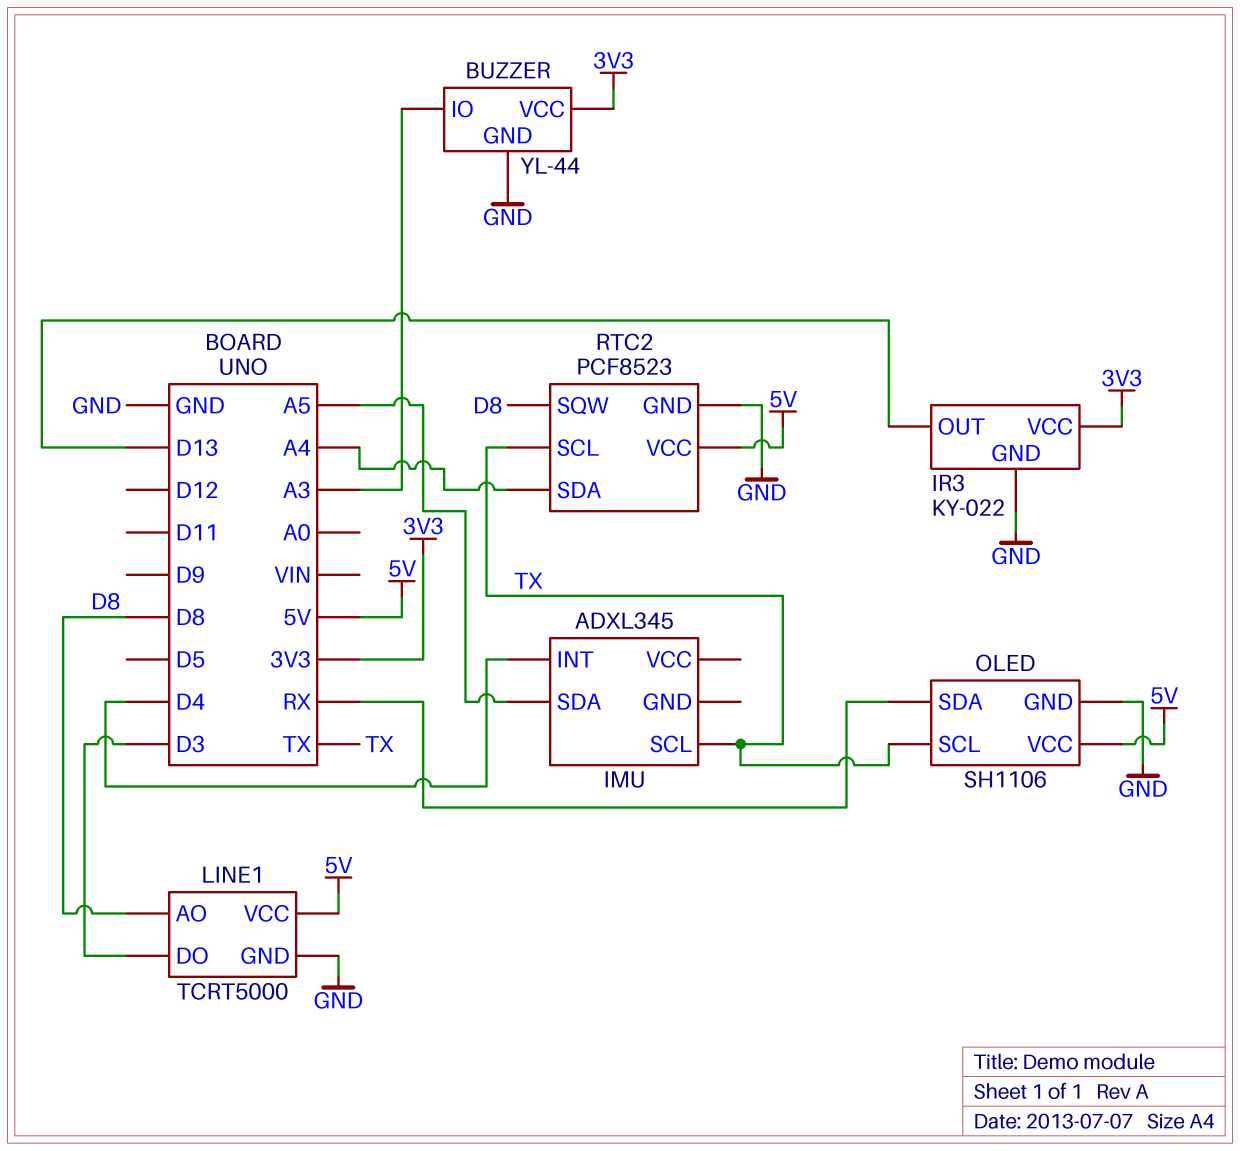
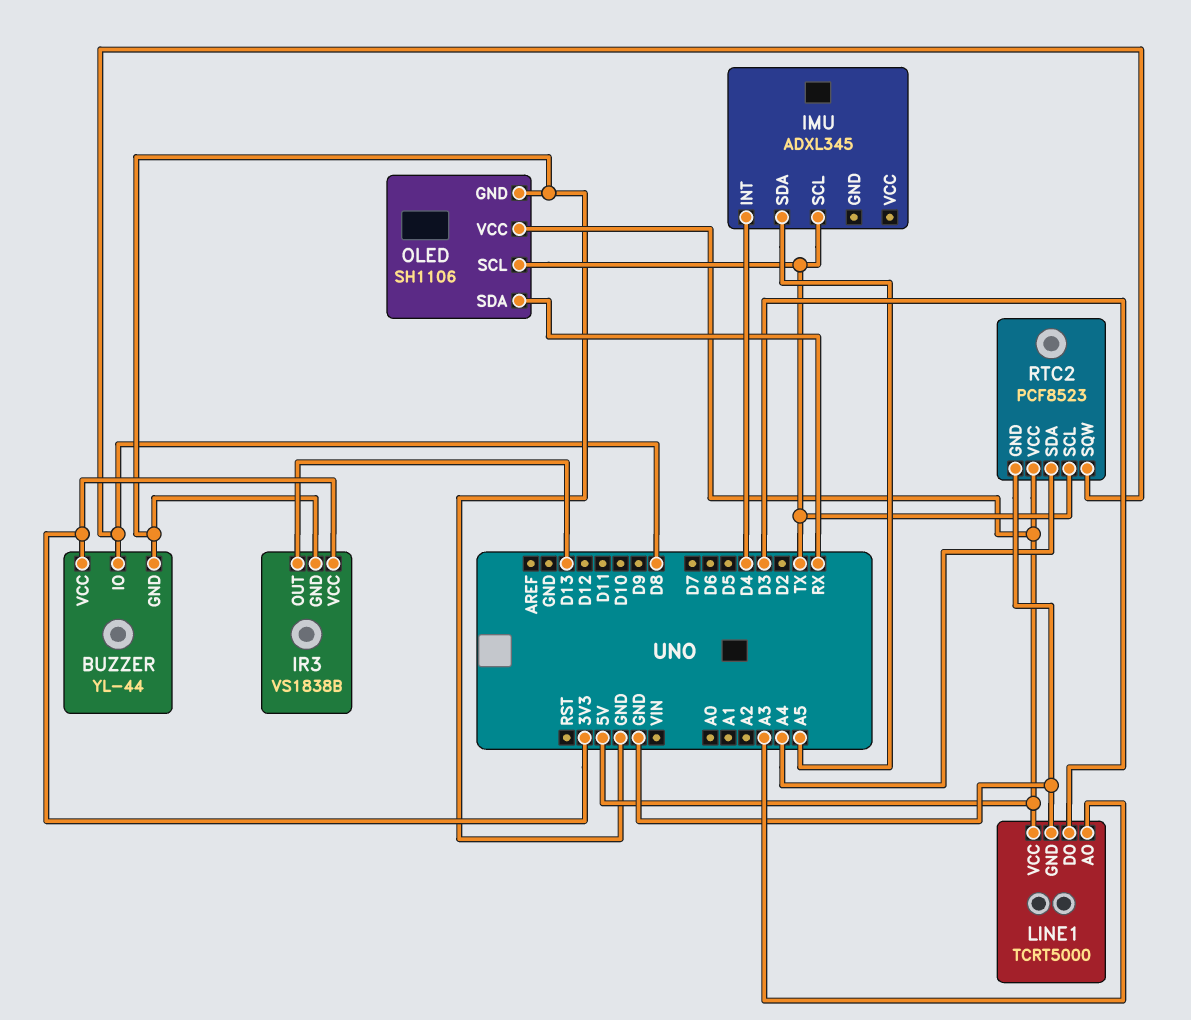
BUZZER pin IO: A3 -> D8
IR3: KY-022 -> VS1838B
LINE1 pin AO: D8 -> A3

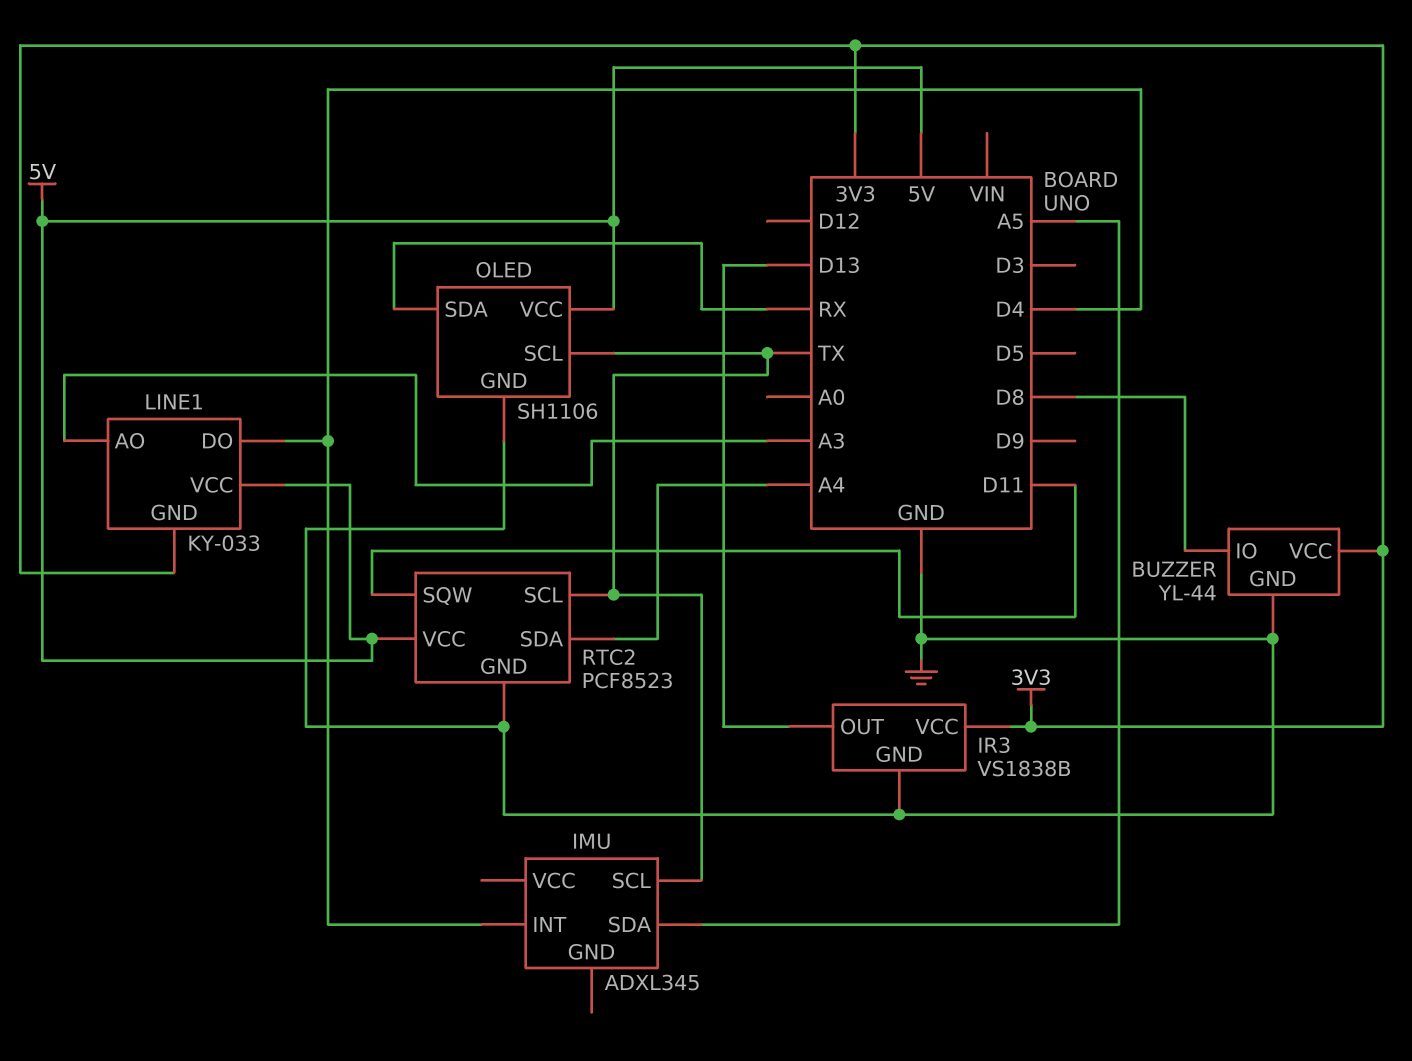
LINE1: TCRT5000 -> KY-033
LINE1 pin DO: D3 -> D4
LINE1 pin GND: GND -> 3V3
RTC2 pin SQW: D8 -> D11

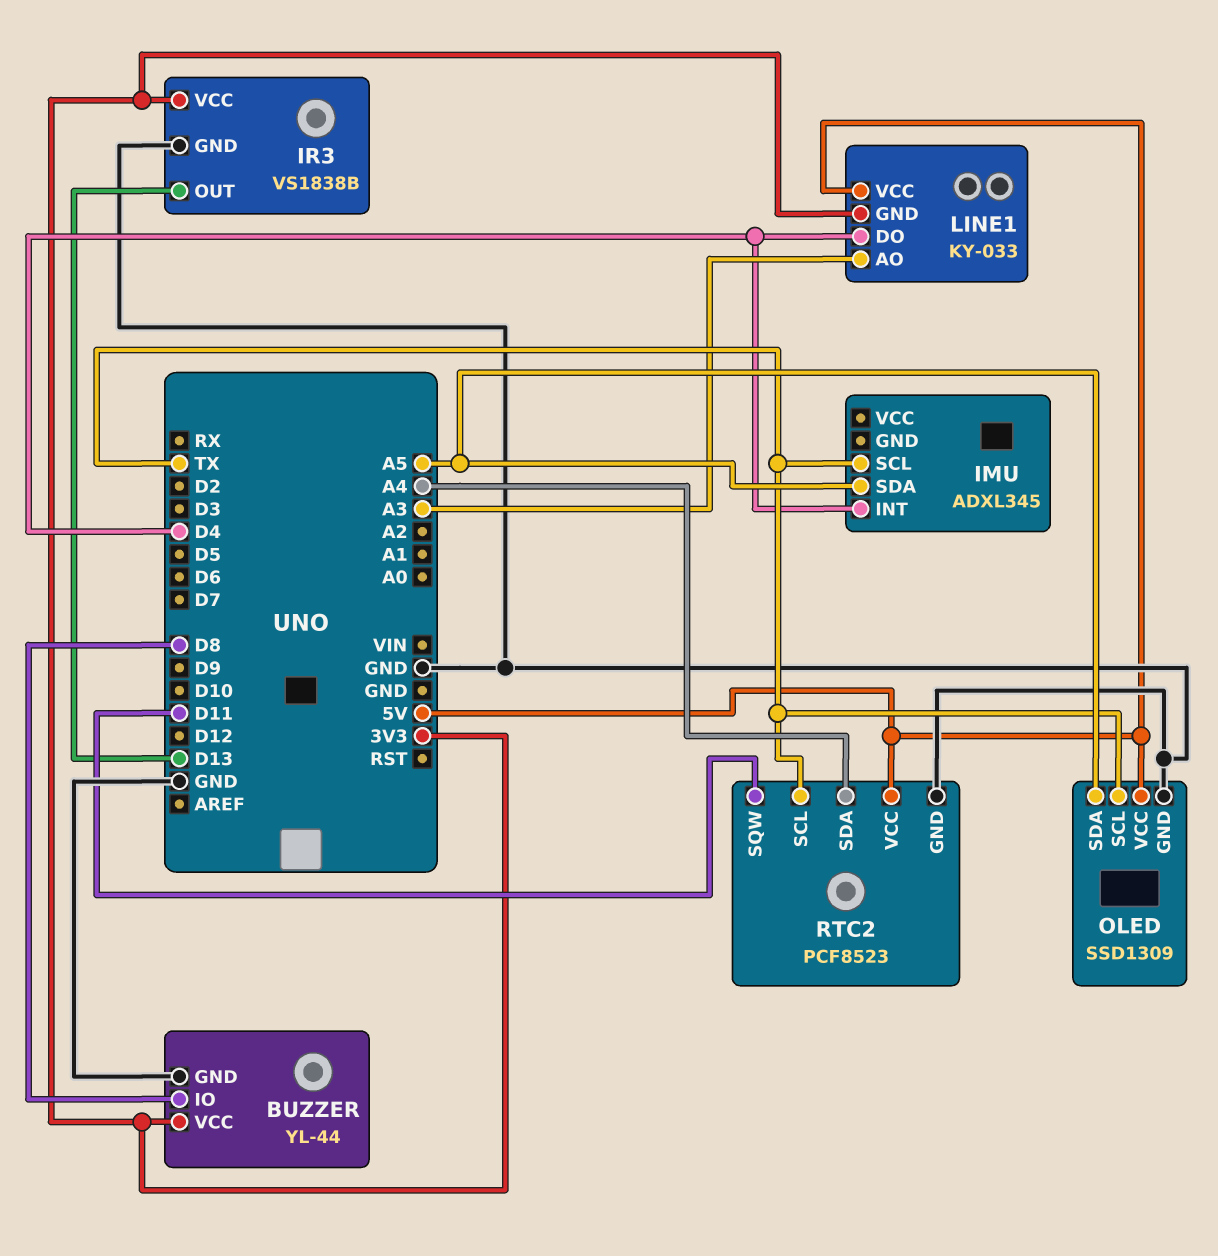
OLED: SH1106 -> SSD1309
OLED pin SDA: RX -> A5

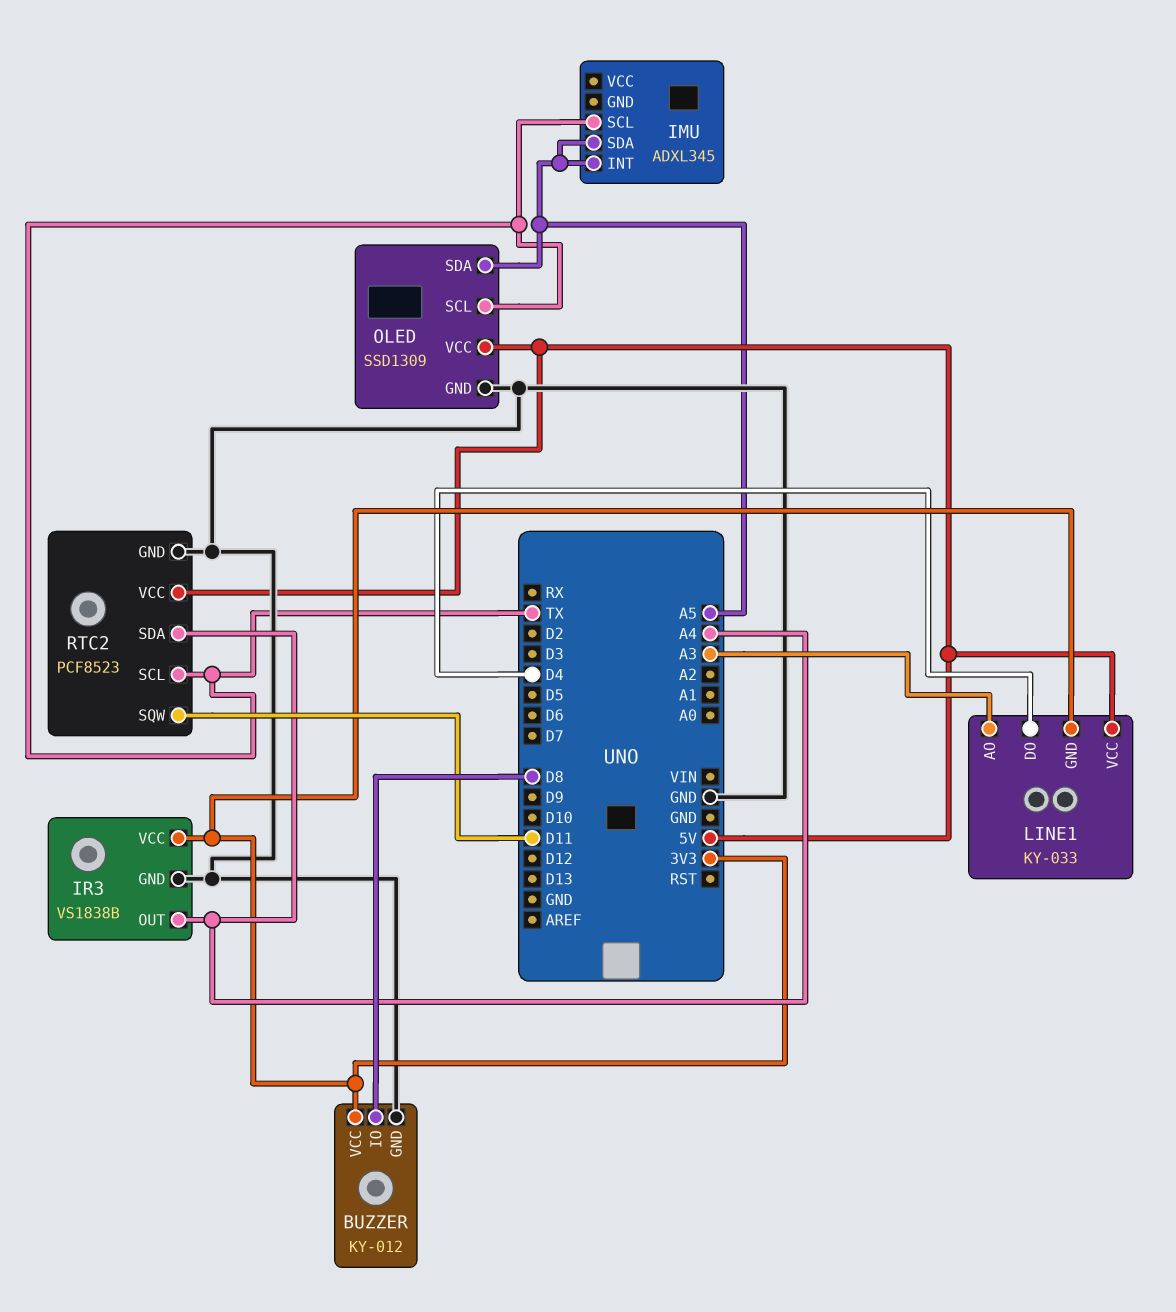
BUZZER: YL-44 -> KY-012
IMU pin INT: D4 -> A5
IR3 pin OUT: D13 -> A4

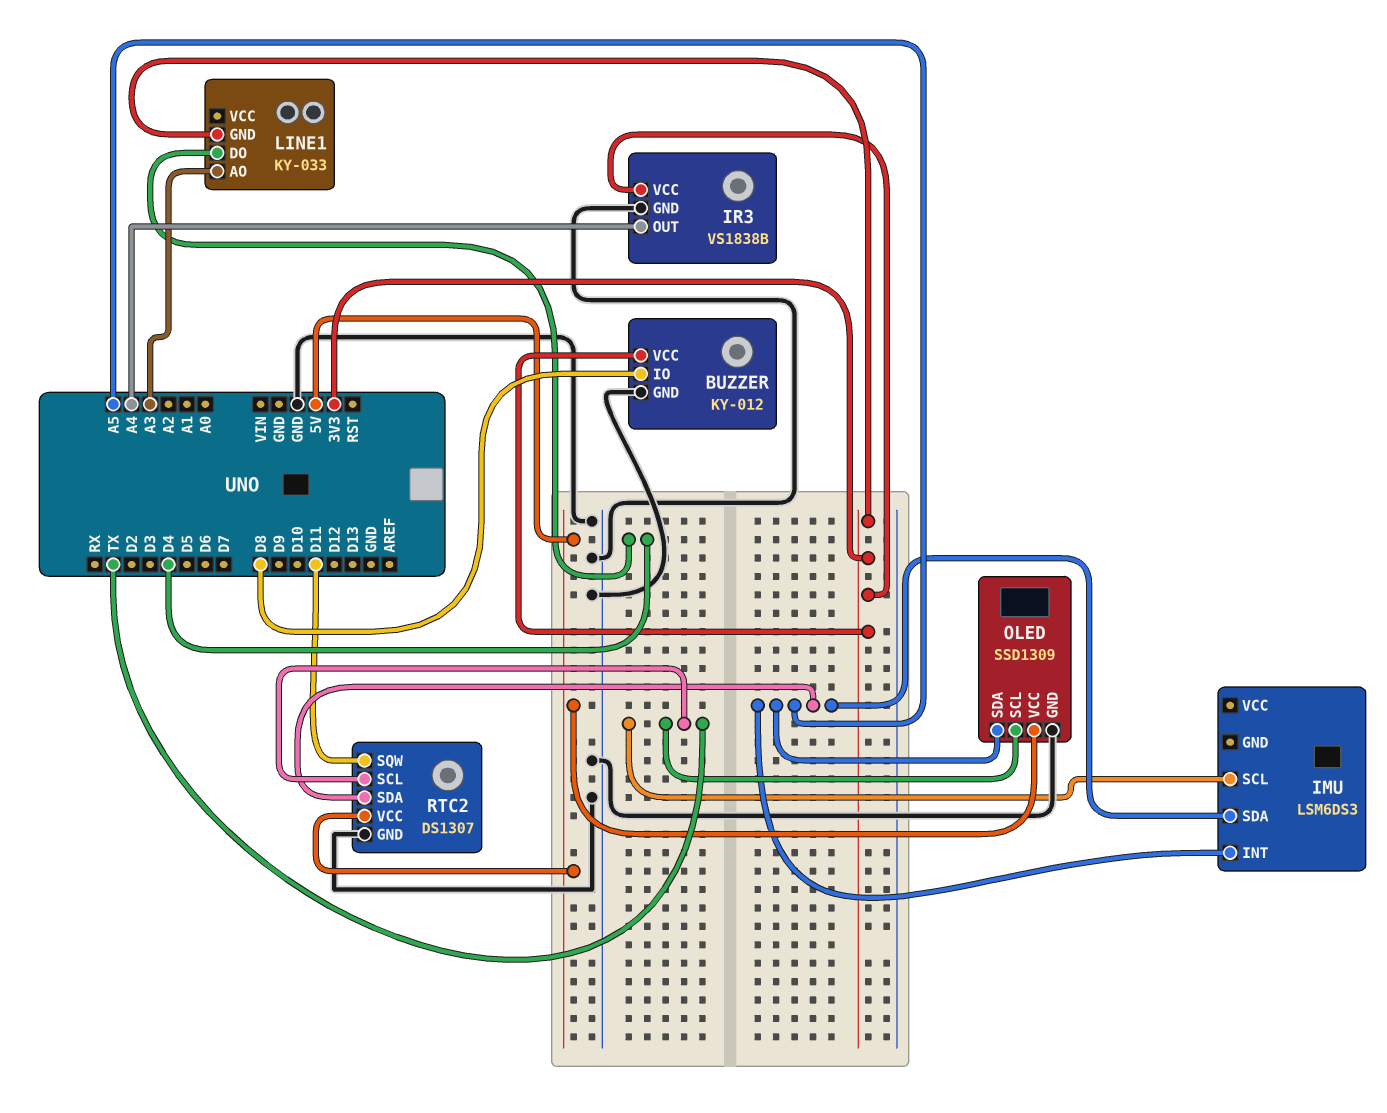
IMU: ADXL345 -> LSM6DS3
LINE1 pin VCC: 5V -> none
RTC2: PCF8523 -> DS1307
RTC2 pin SDA: A4 -> A5

